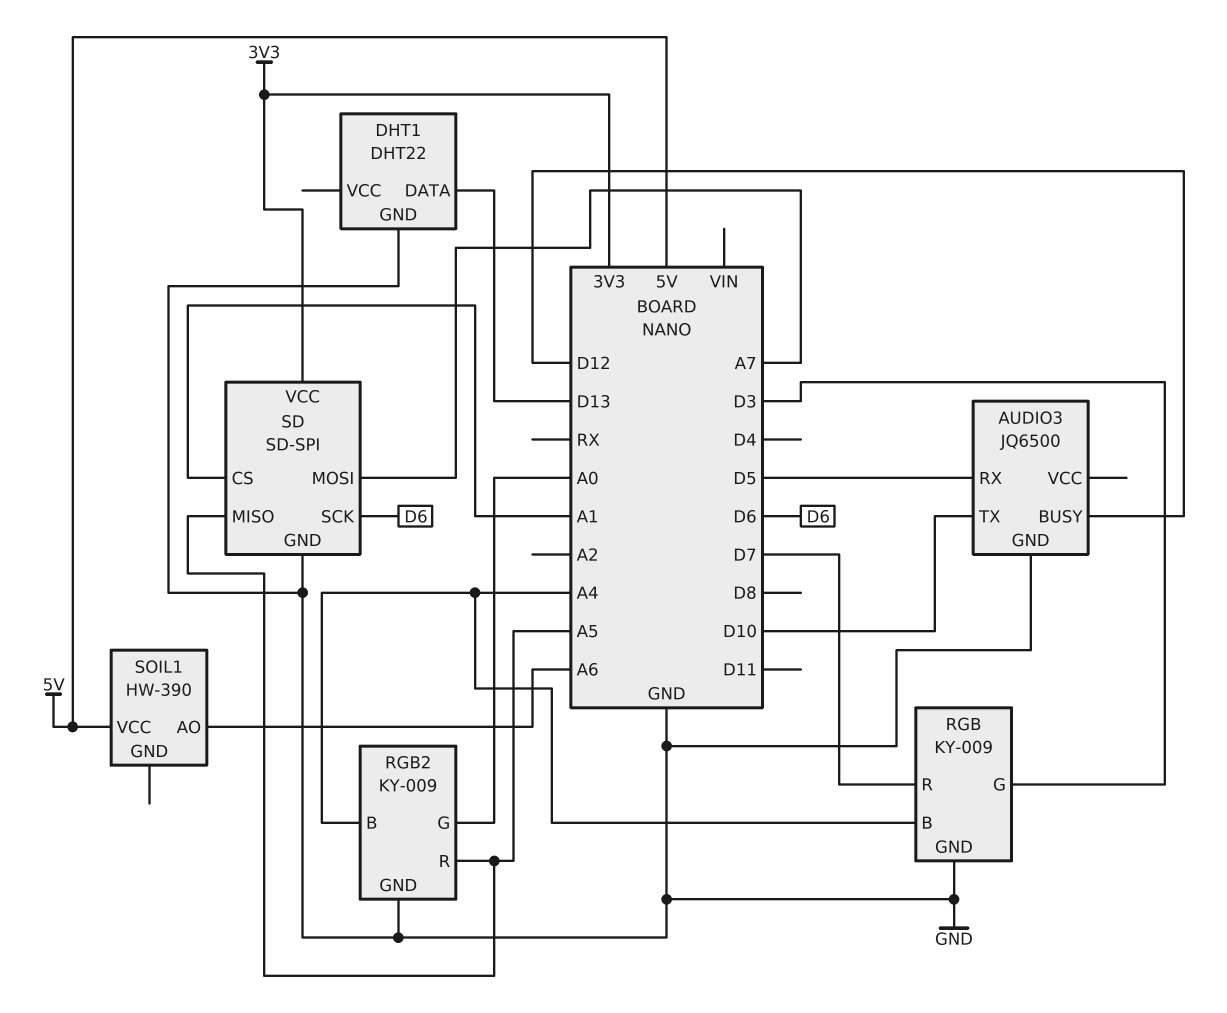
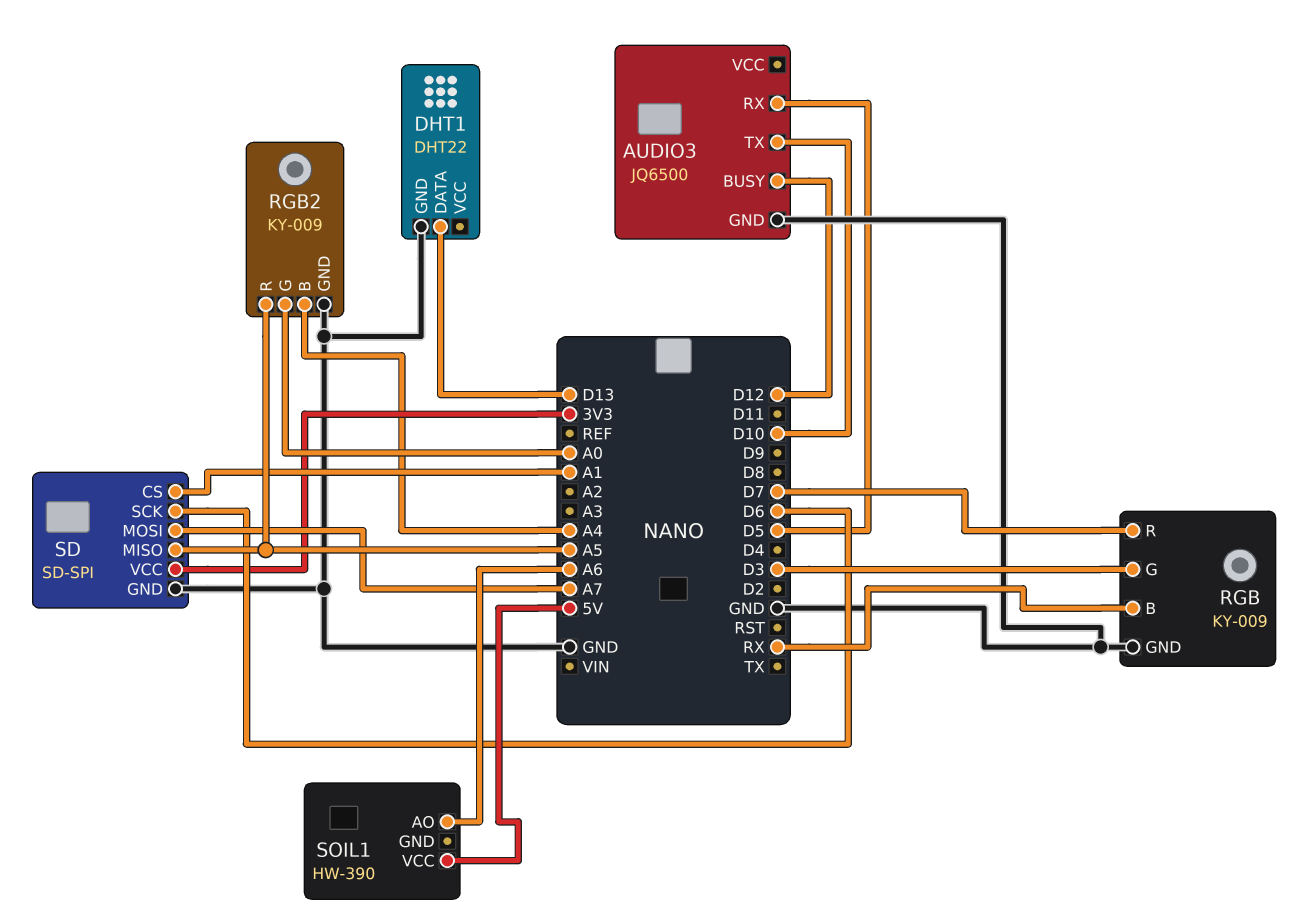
RGB pin B: A4 -> RX

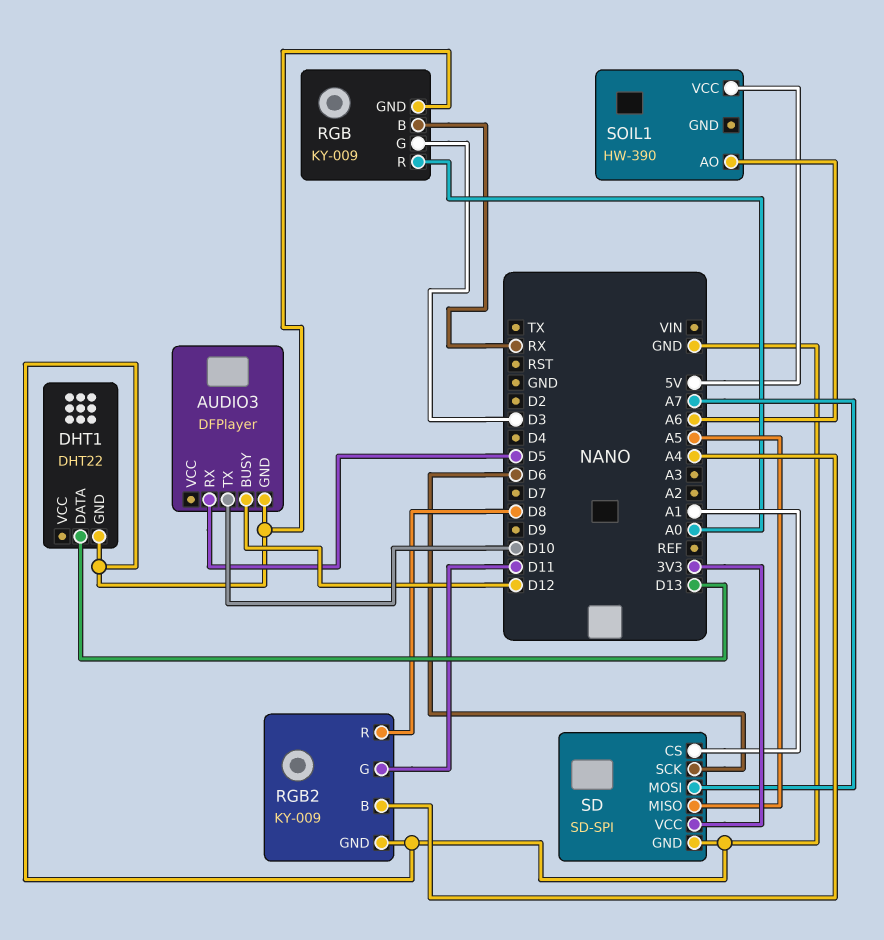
AUDIO3: JQ6500 -> DFPlayer
RGB pin R: D7 -> A0
RGB2 pin G: A0 -> D11
RGB2 pin R: A5 -> D8

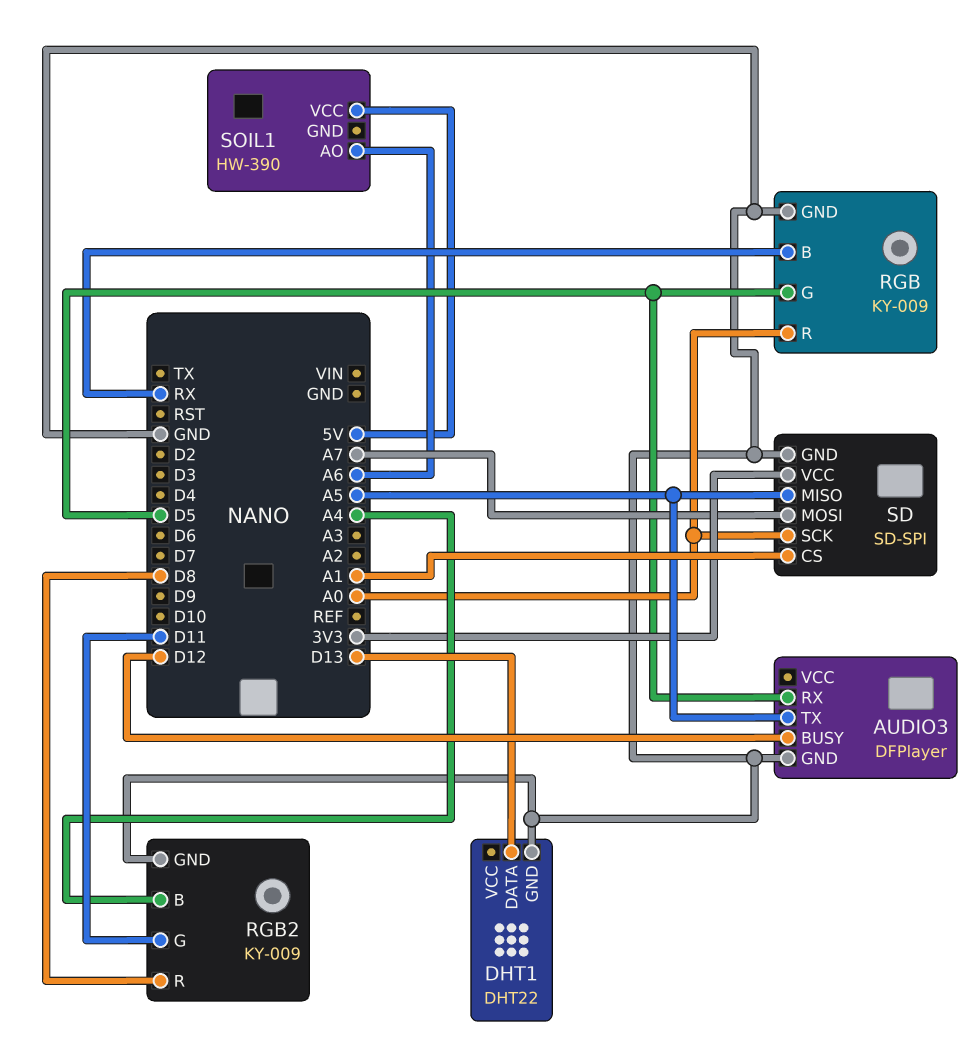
AUDIO3 pin TX: D10 -> A5
RGB pin G: D3 -> D5
SD pin SCK: D6 -> A0

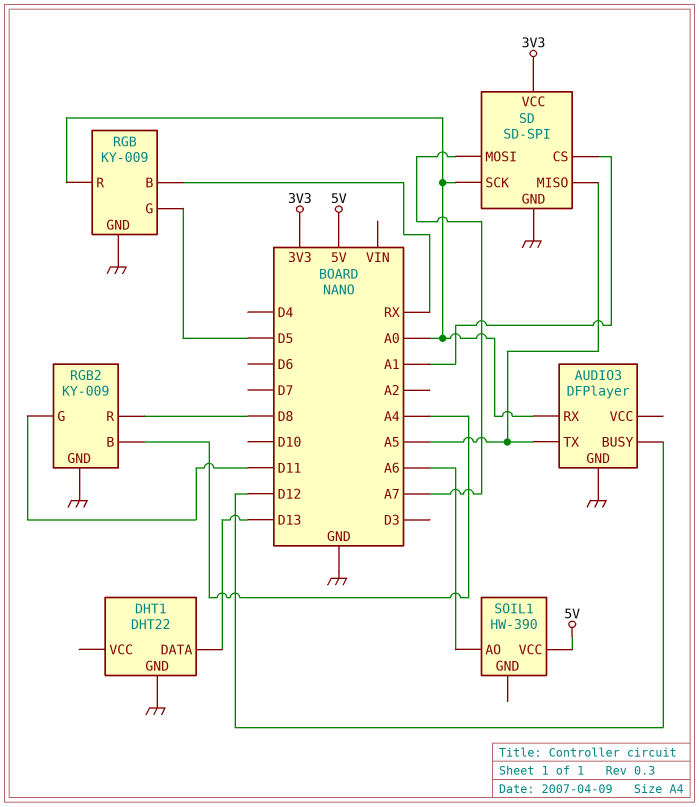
AUDIO3 pin RX: D5 -> A0

